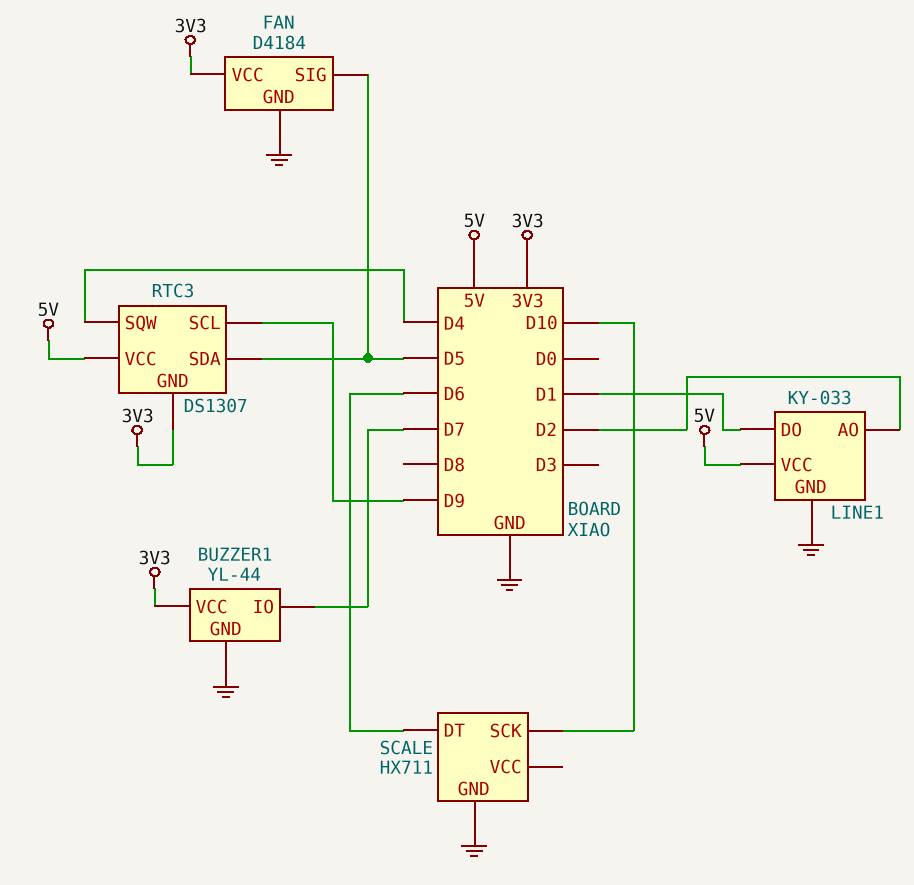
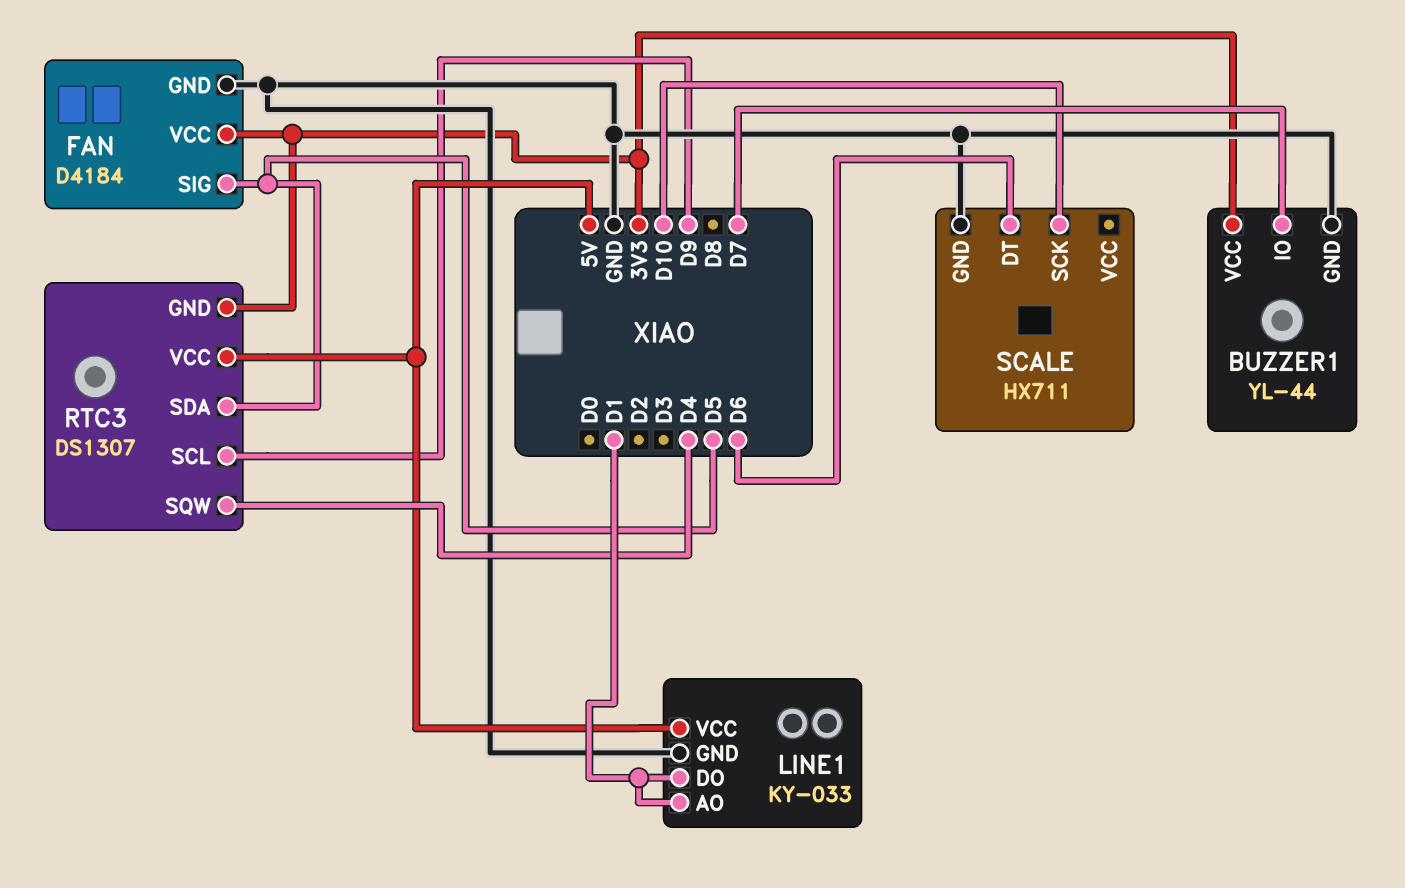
LINE1 pin AO: D2 -> D1

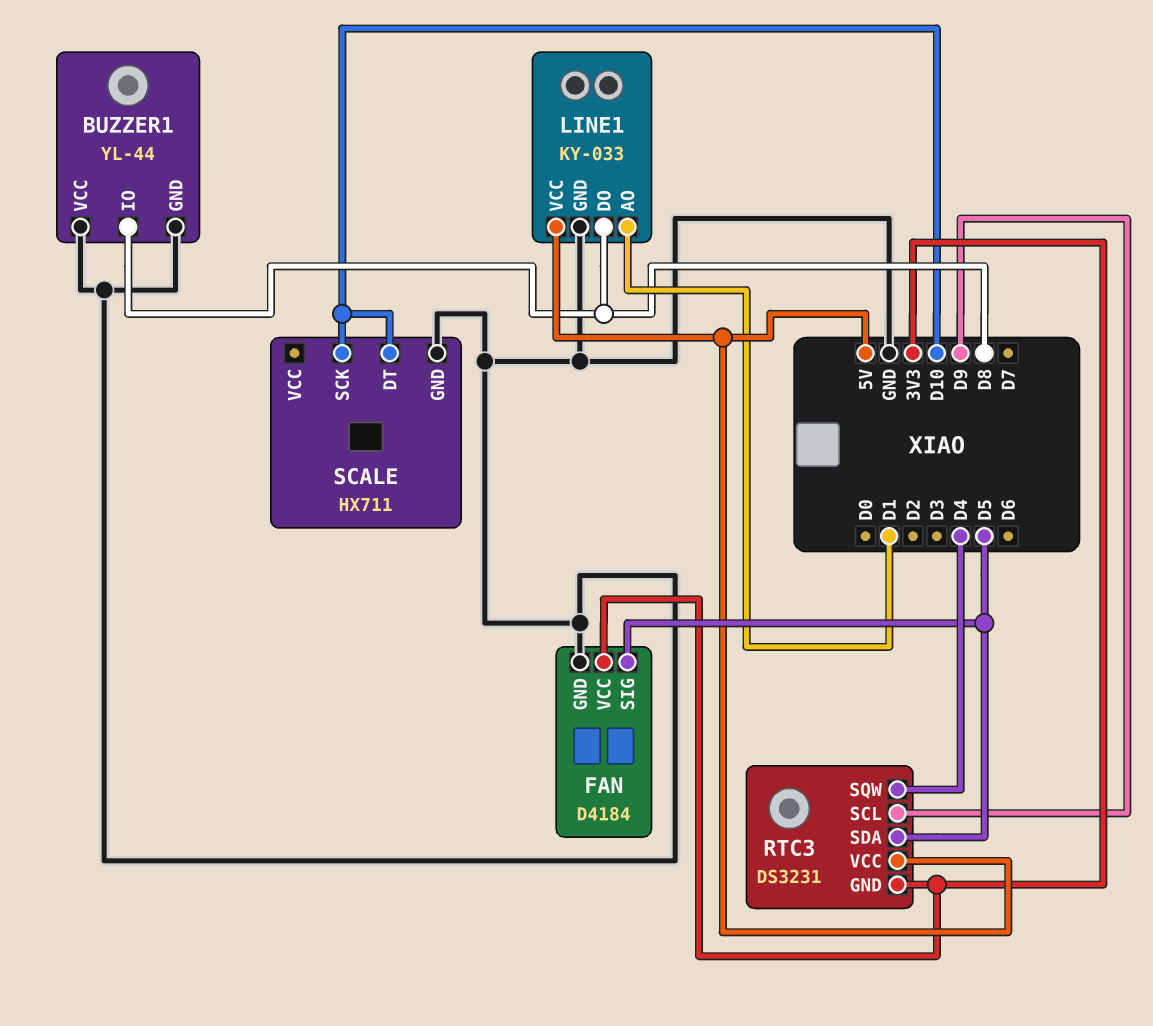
BUZZER1 pin IO: D7 -> D8
BUZZER1 pin VCC: 3V3 -> GND
LINE1 pin DO: D1 -> D8
RTC3: DS1307 -> DS3231
SCALE pin DT: D6 -> D10

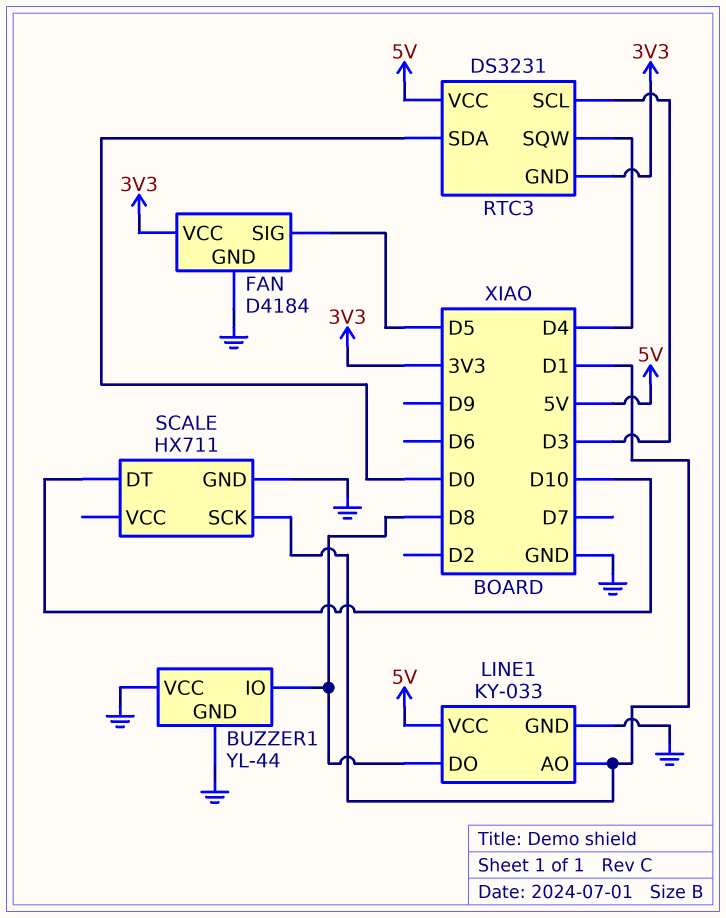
RTC3 pin SCL: D9 -> D3
RTC3 pin SDA: D5 -> D0
SCALE pin SCK: D10 -> D1

